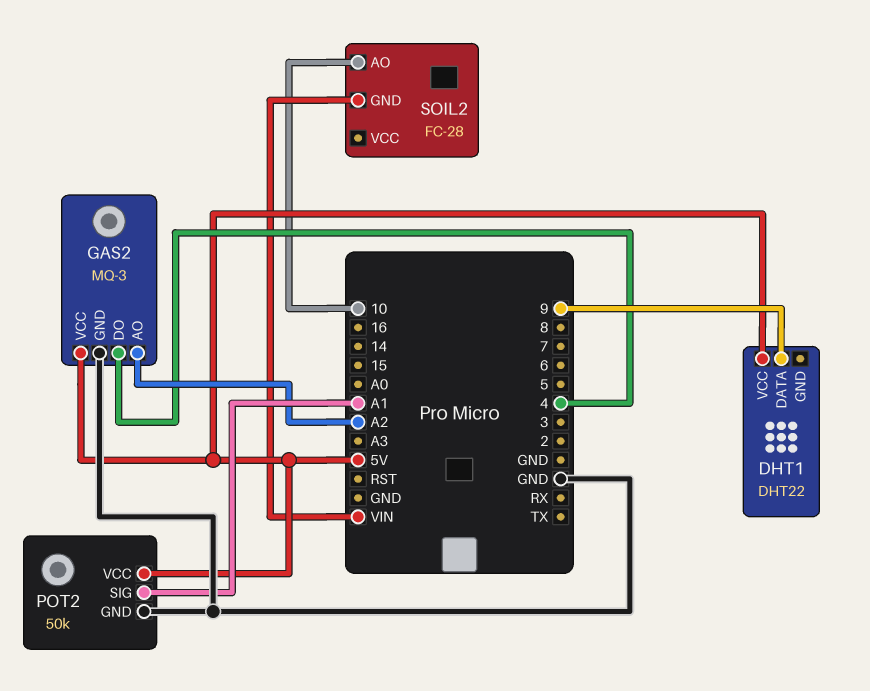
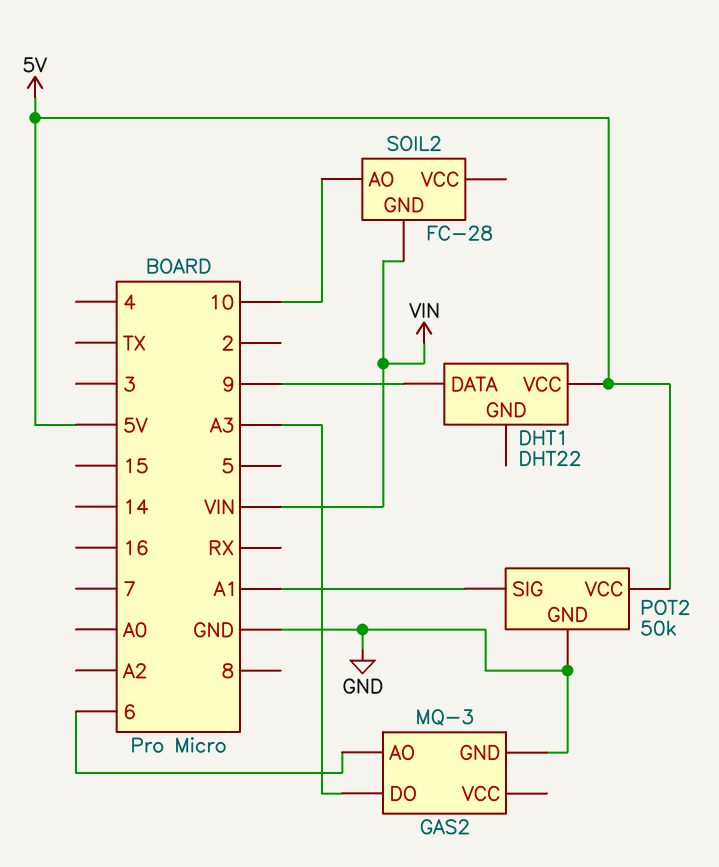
GAS2 pin AO: A2 -> 6
GAS2 pin DO: 4 -> A3
GAS2 pin VCC: 5V -> none

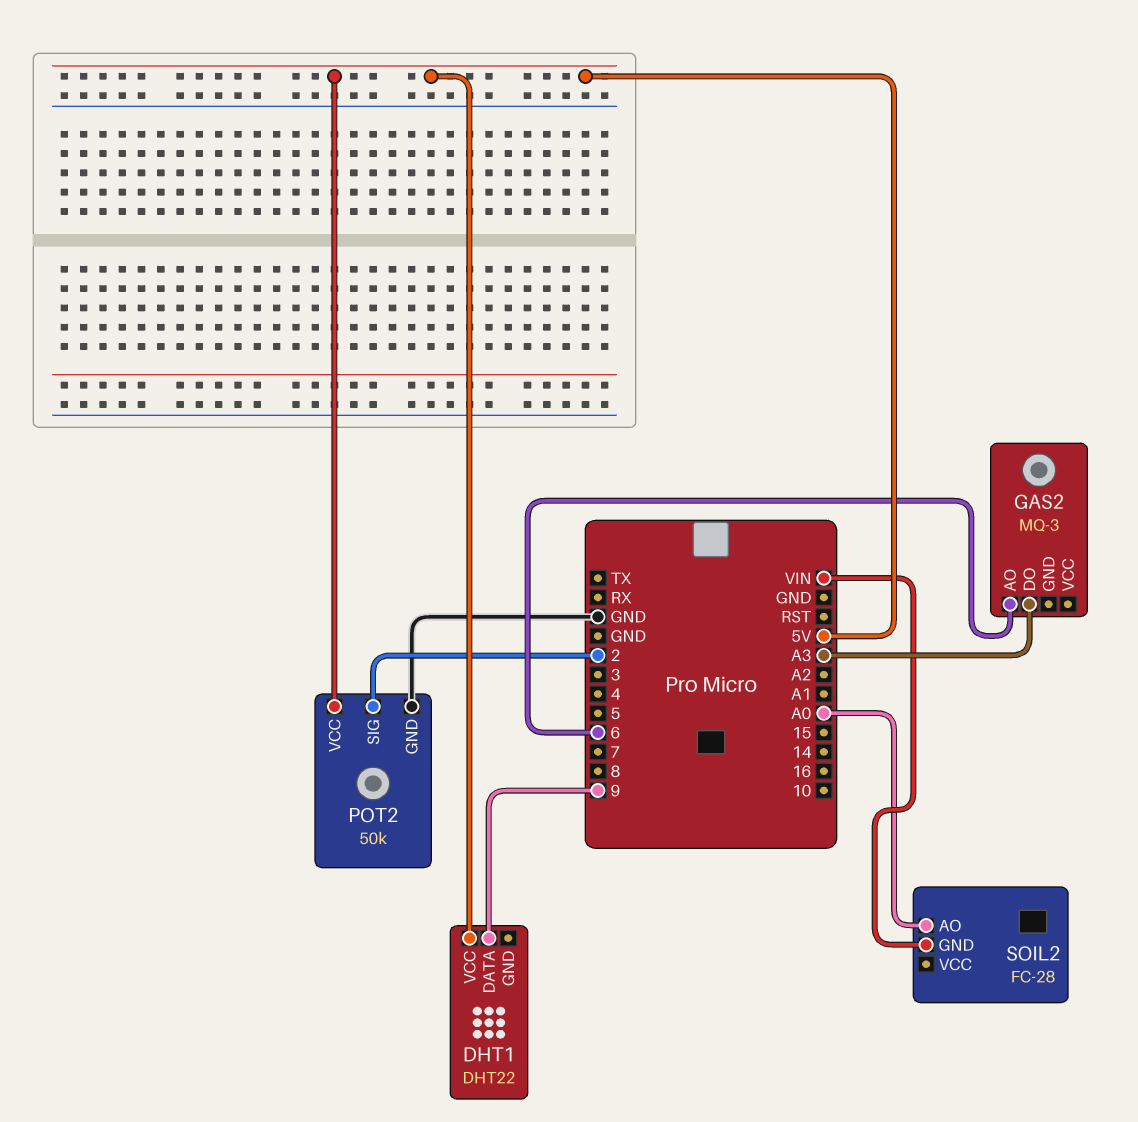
GAS2 pin GND: GND -> none
POT2 pin SIG: A1 -> 2
SOIL2 pin AO: 10 -> A0

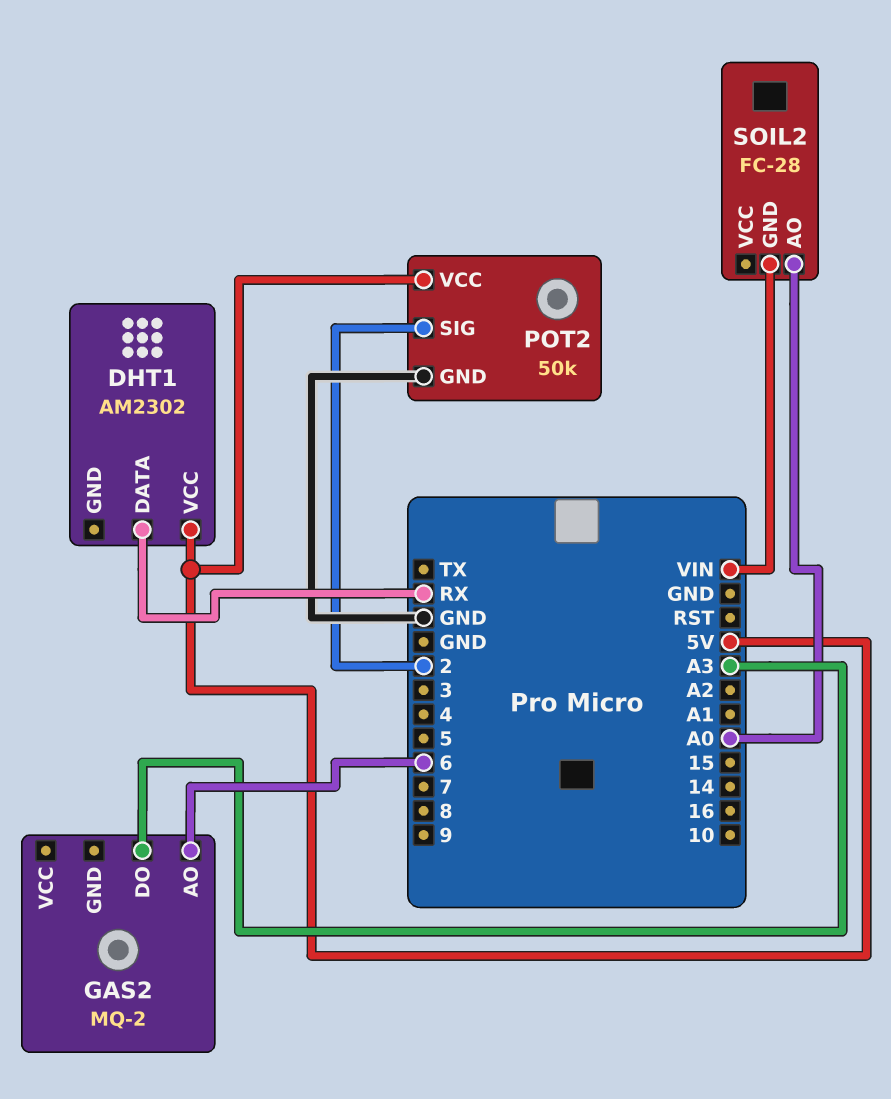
DHT1: DHT22 -> AM2302
DHT1 pin DATA: 9 -> RX
GAS2: MQ-3 -> MQ-2

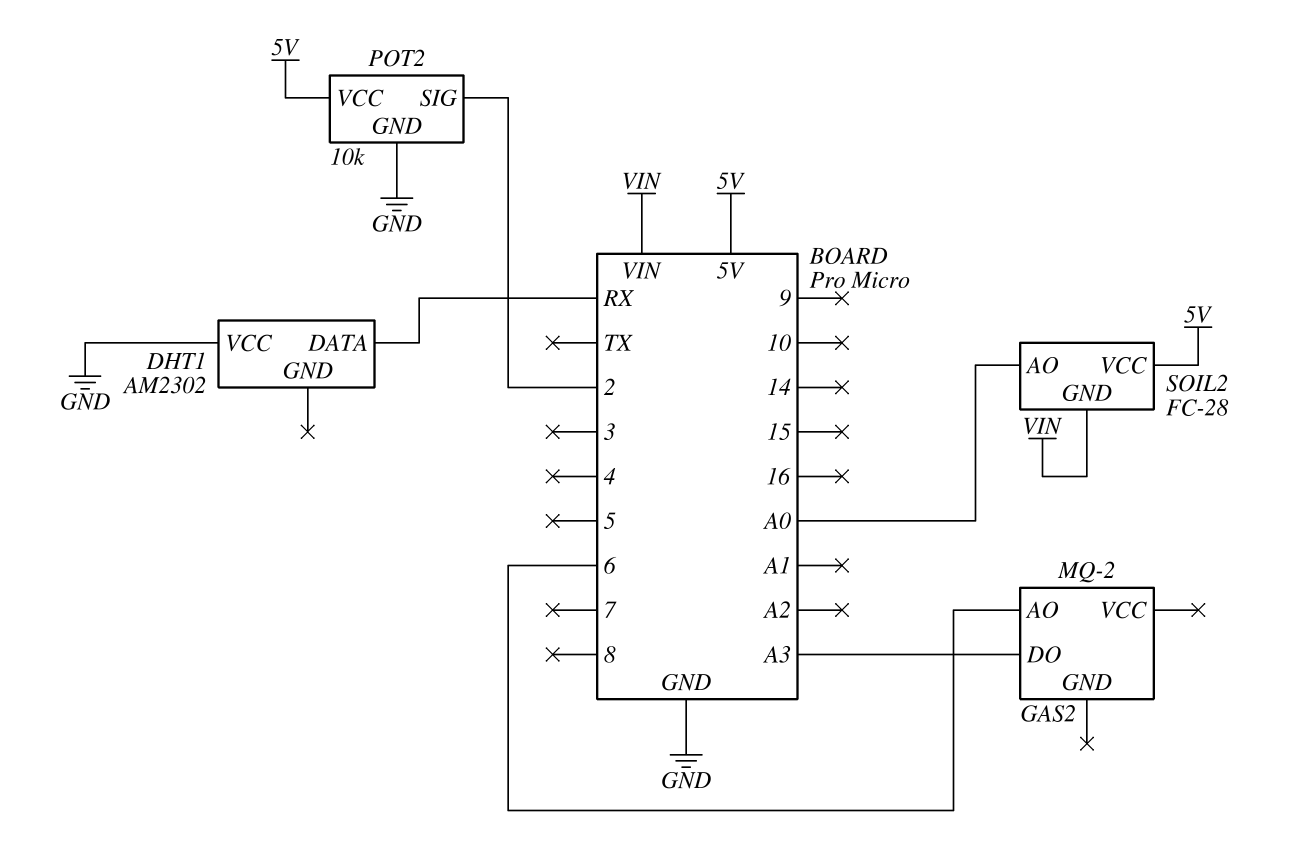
DHT1 pin VCC: 5V -> GND
POT2: 50k -> 10k
SOIL2 pin VCC: none -> 5V

